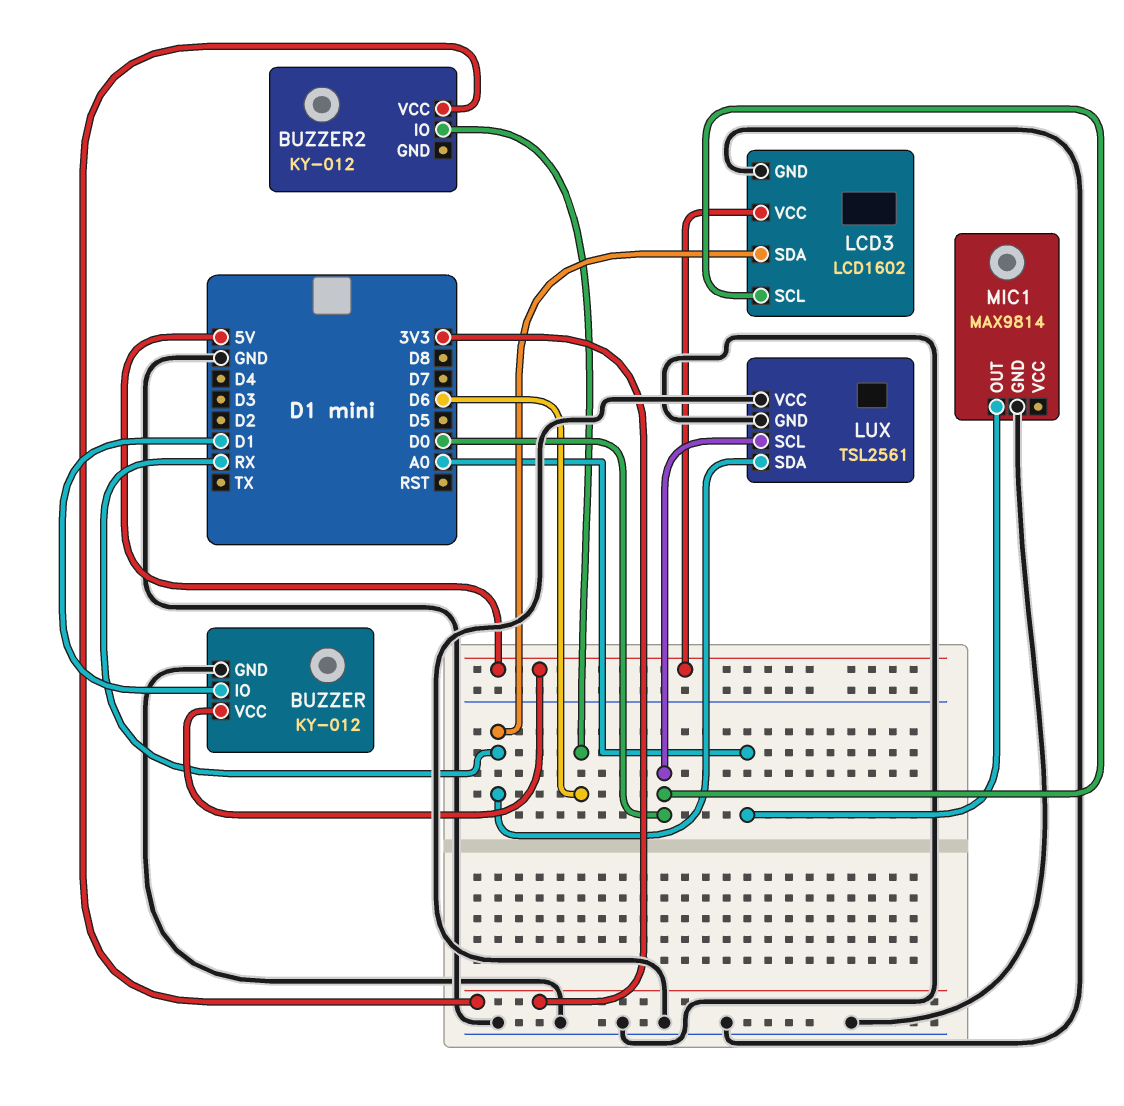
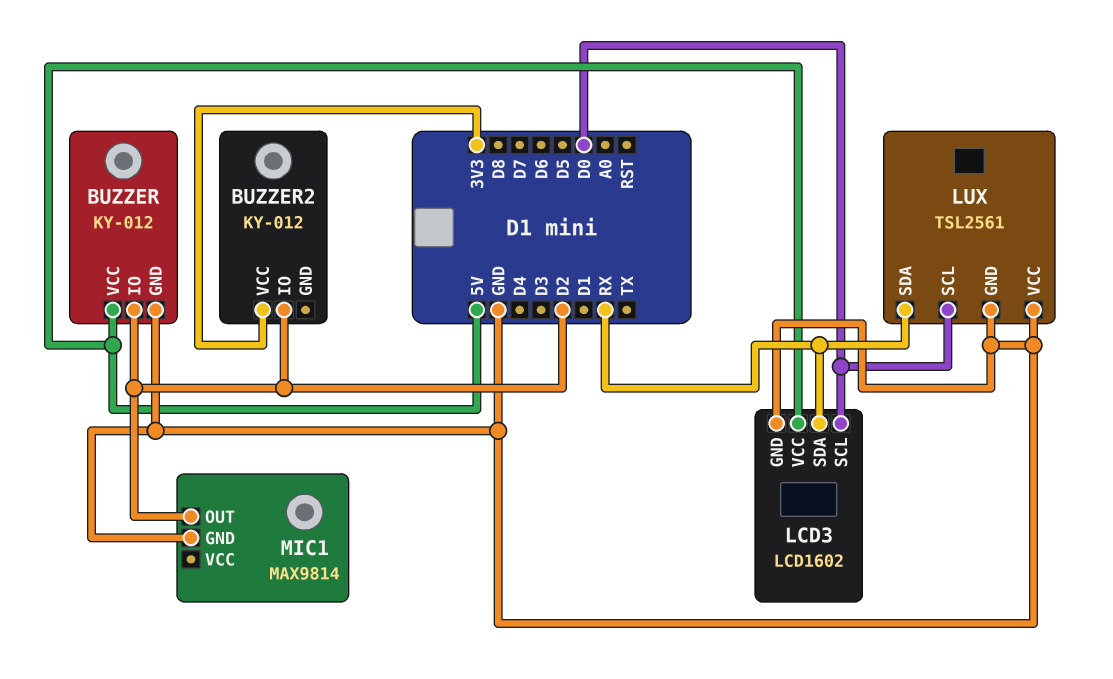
BUZZER pin IO: D1 -> D2
BUZZER2 pin IO: D6 -> D2
MIC1 pin OUT: A0 -> D2

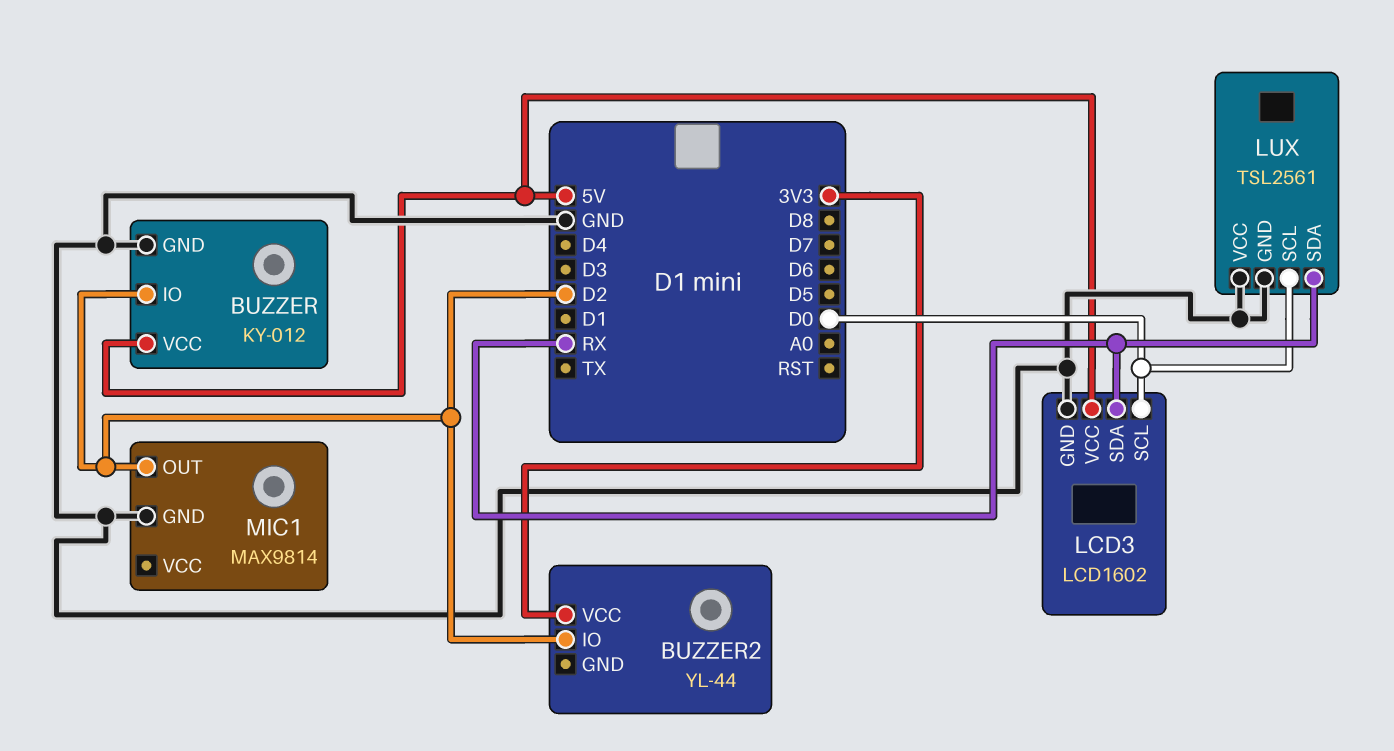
BUZZER2: KY-012 -> YL-44

